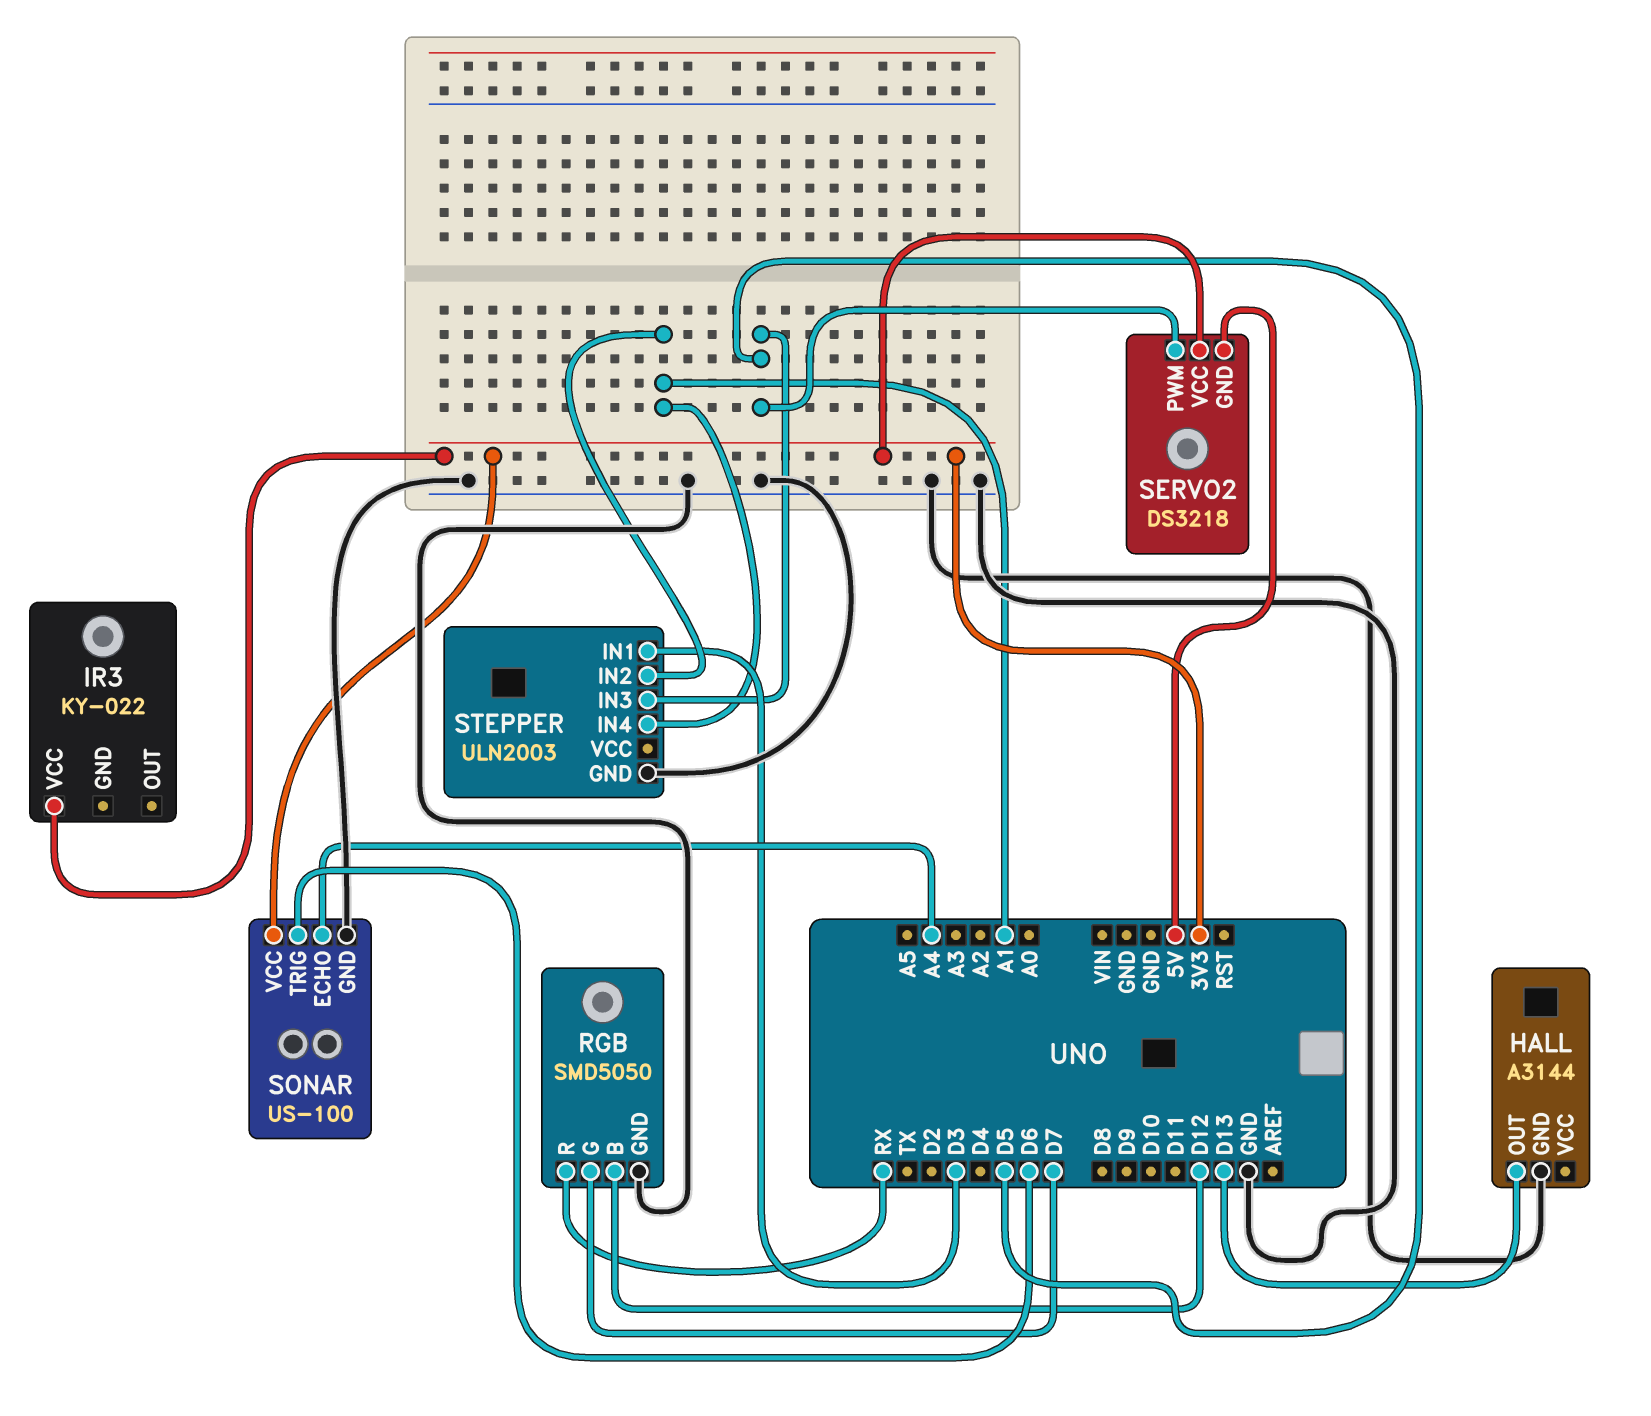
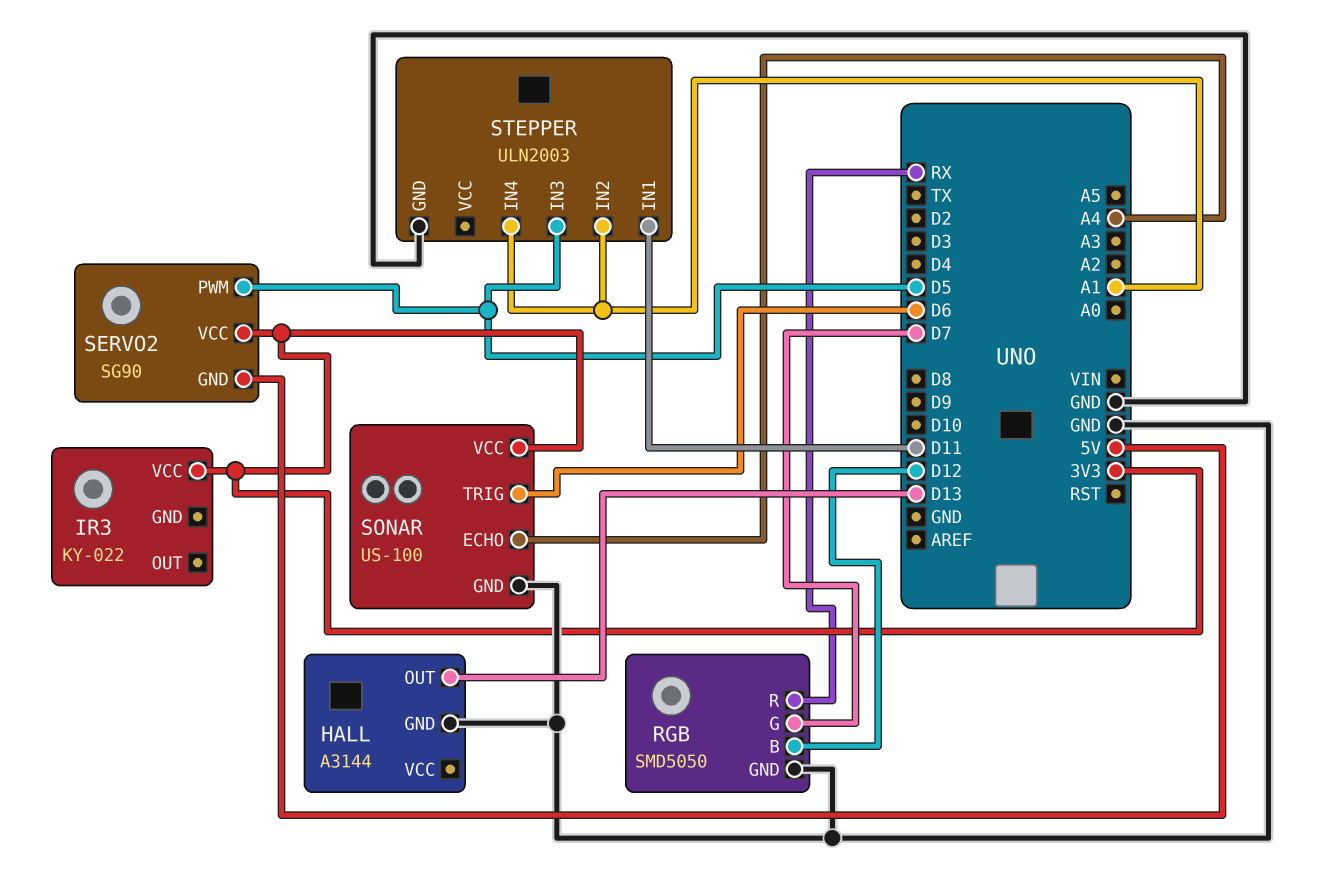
SERVO2: DS3218 -> SG90
STEPPER pin IN1: D3 -> D11

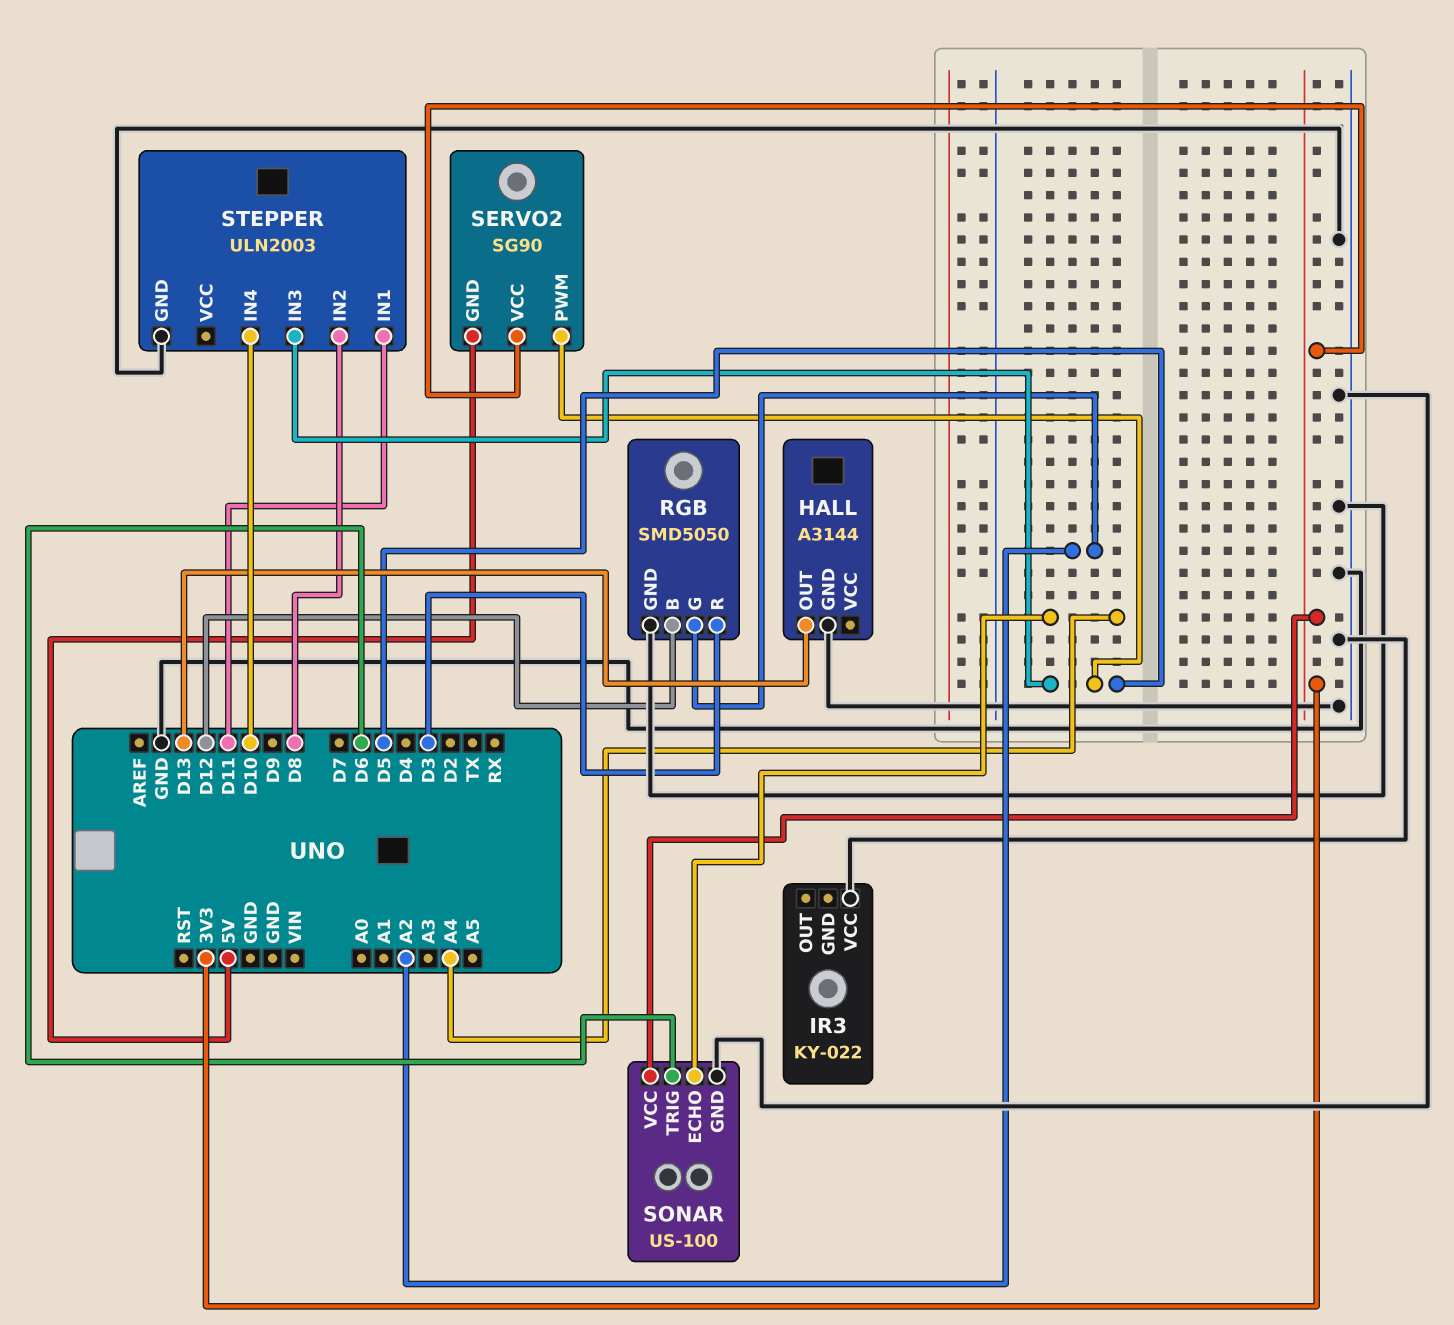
IR3 pin VCC: 3V3 -> GND
RGB pin G: D7 -> A2
RGB pin R: RX -> D3
STEPPER pin IN2: A1 -> D8
STEPPER pin IN4: A1 -> D10

